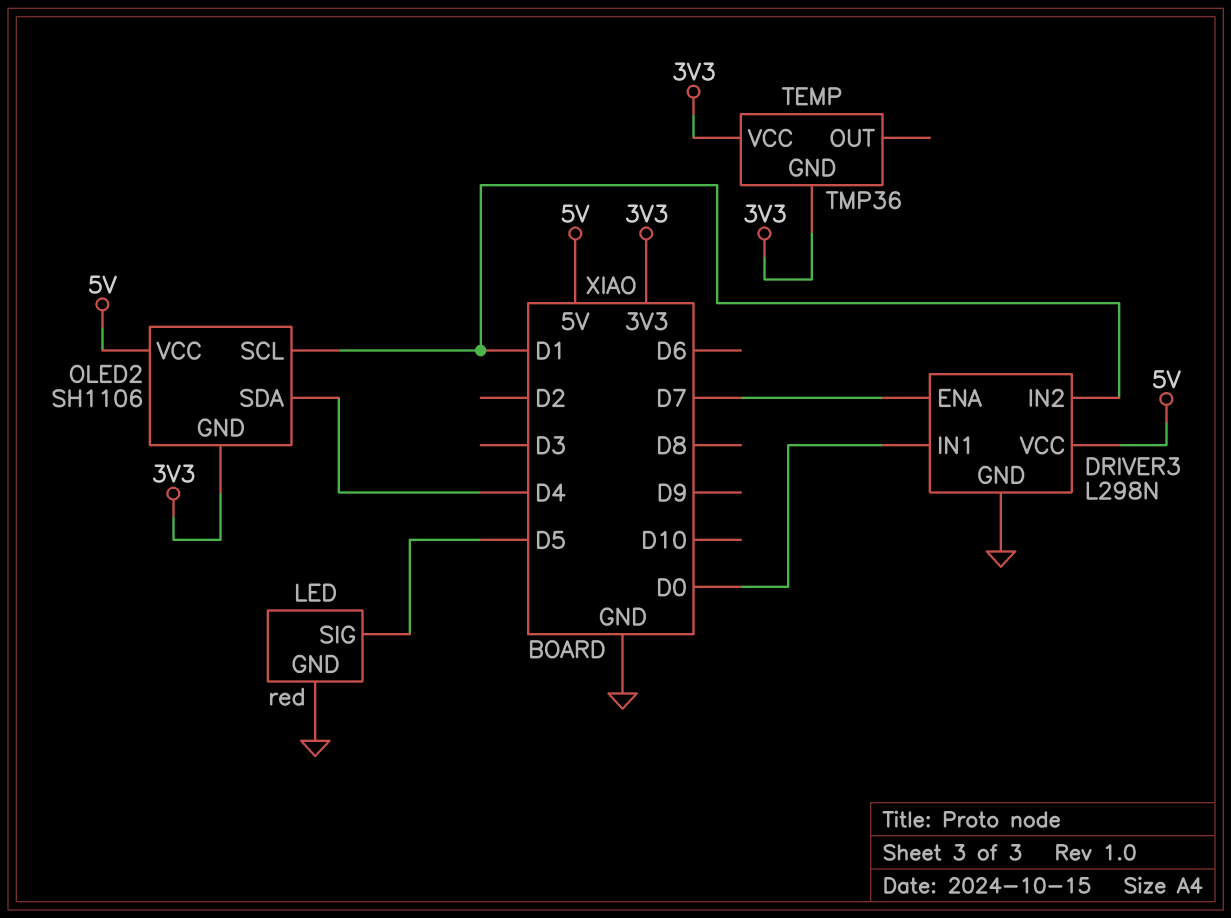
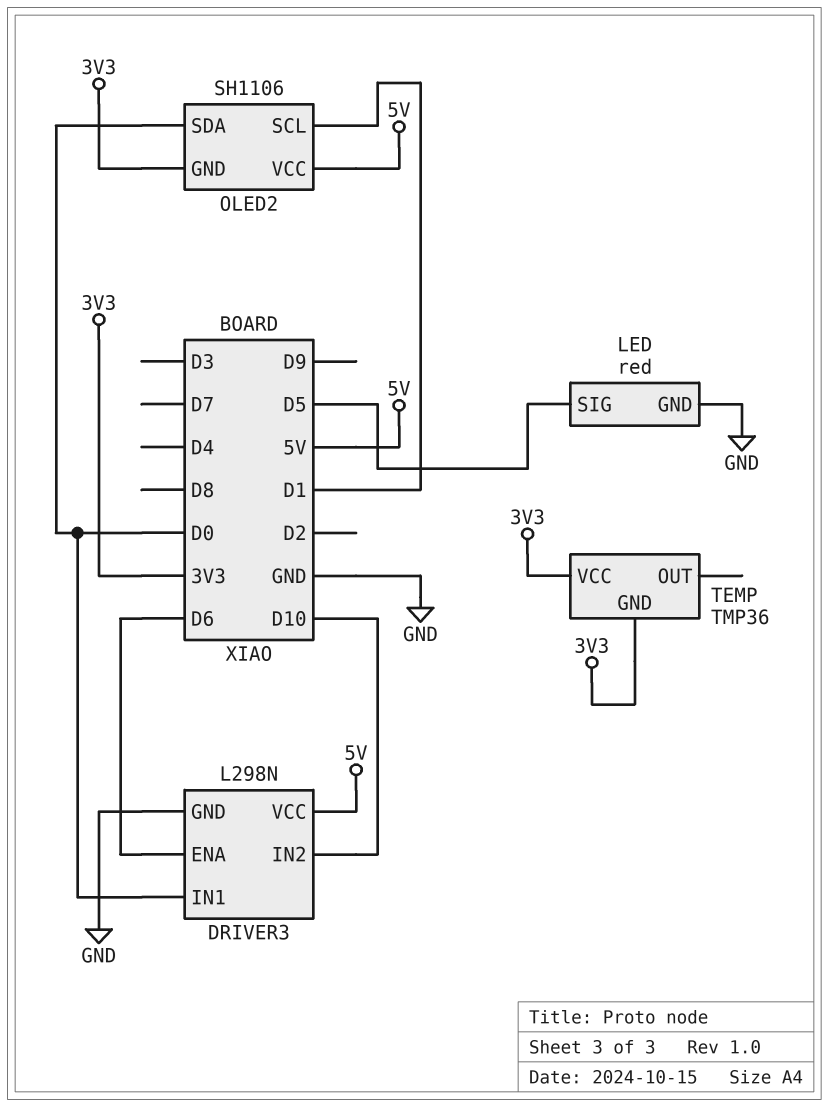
DRIVER3 pin ENA: D7 -> D6
DRIVER3 pin IN2: D1 -> D10
OLED2 pin SDA: D4 -> D0

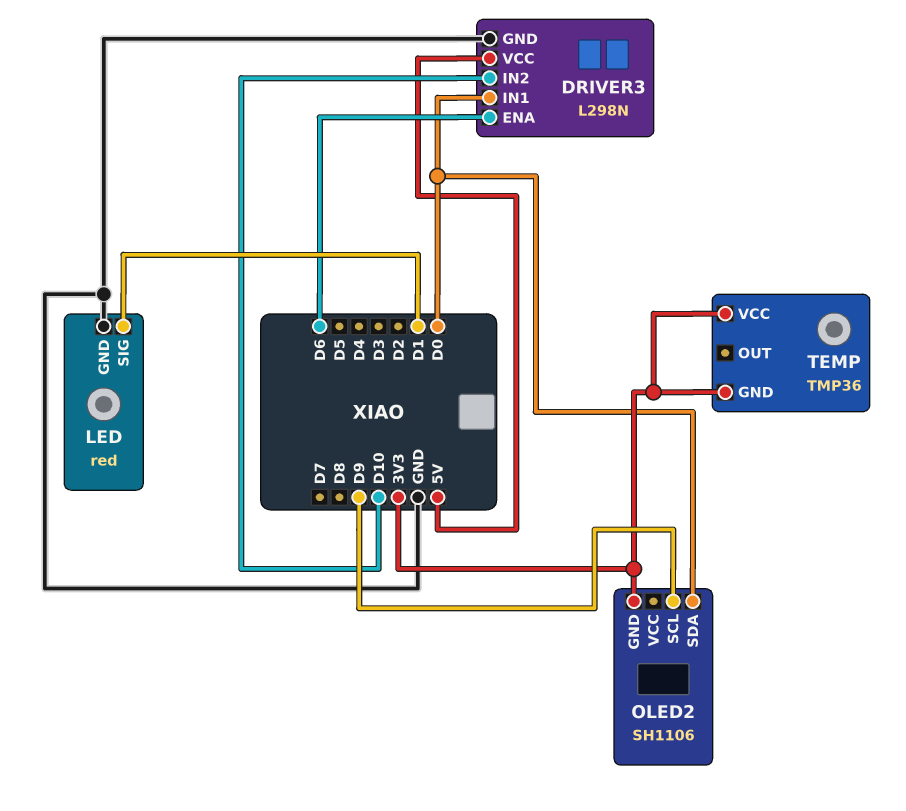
LED pin SIG: D5 -> D1
OLED2 pin SCL: D1 -> D9
OLED2 pin VCC: 5V -> none

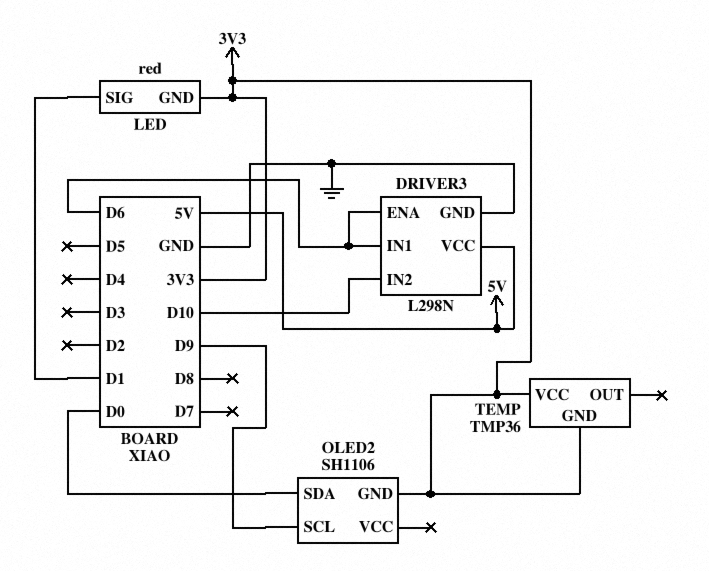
DRIVER3 pin IN1: D0 -> D6
LED pin GND: GND -> 3V3

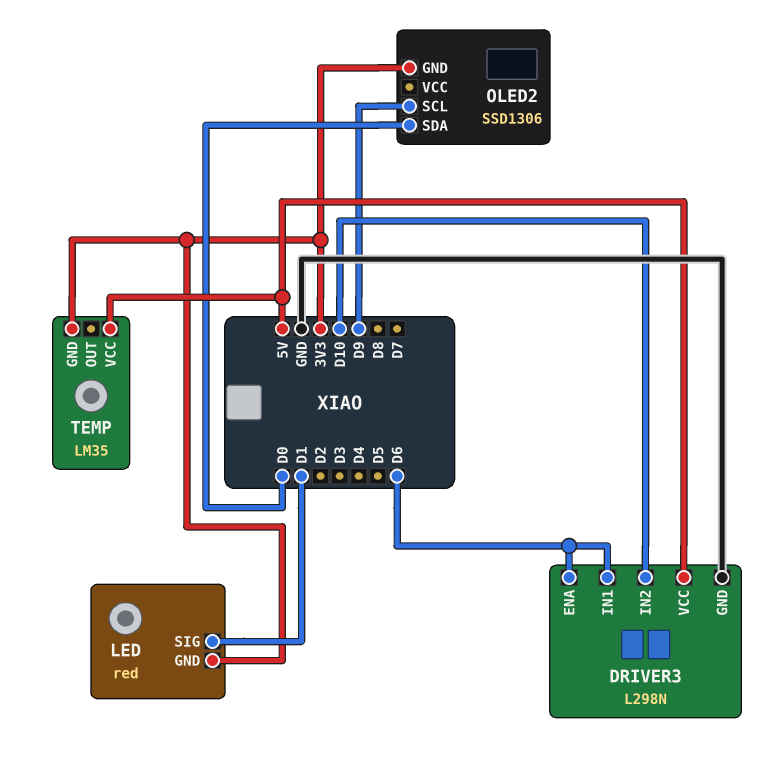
OLED2: SH1106 -> SSD1306
TEMP: TMP36 -> LM35
TEMP pin VCC: 3V3 -> 5V

